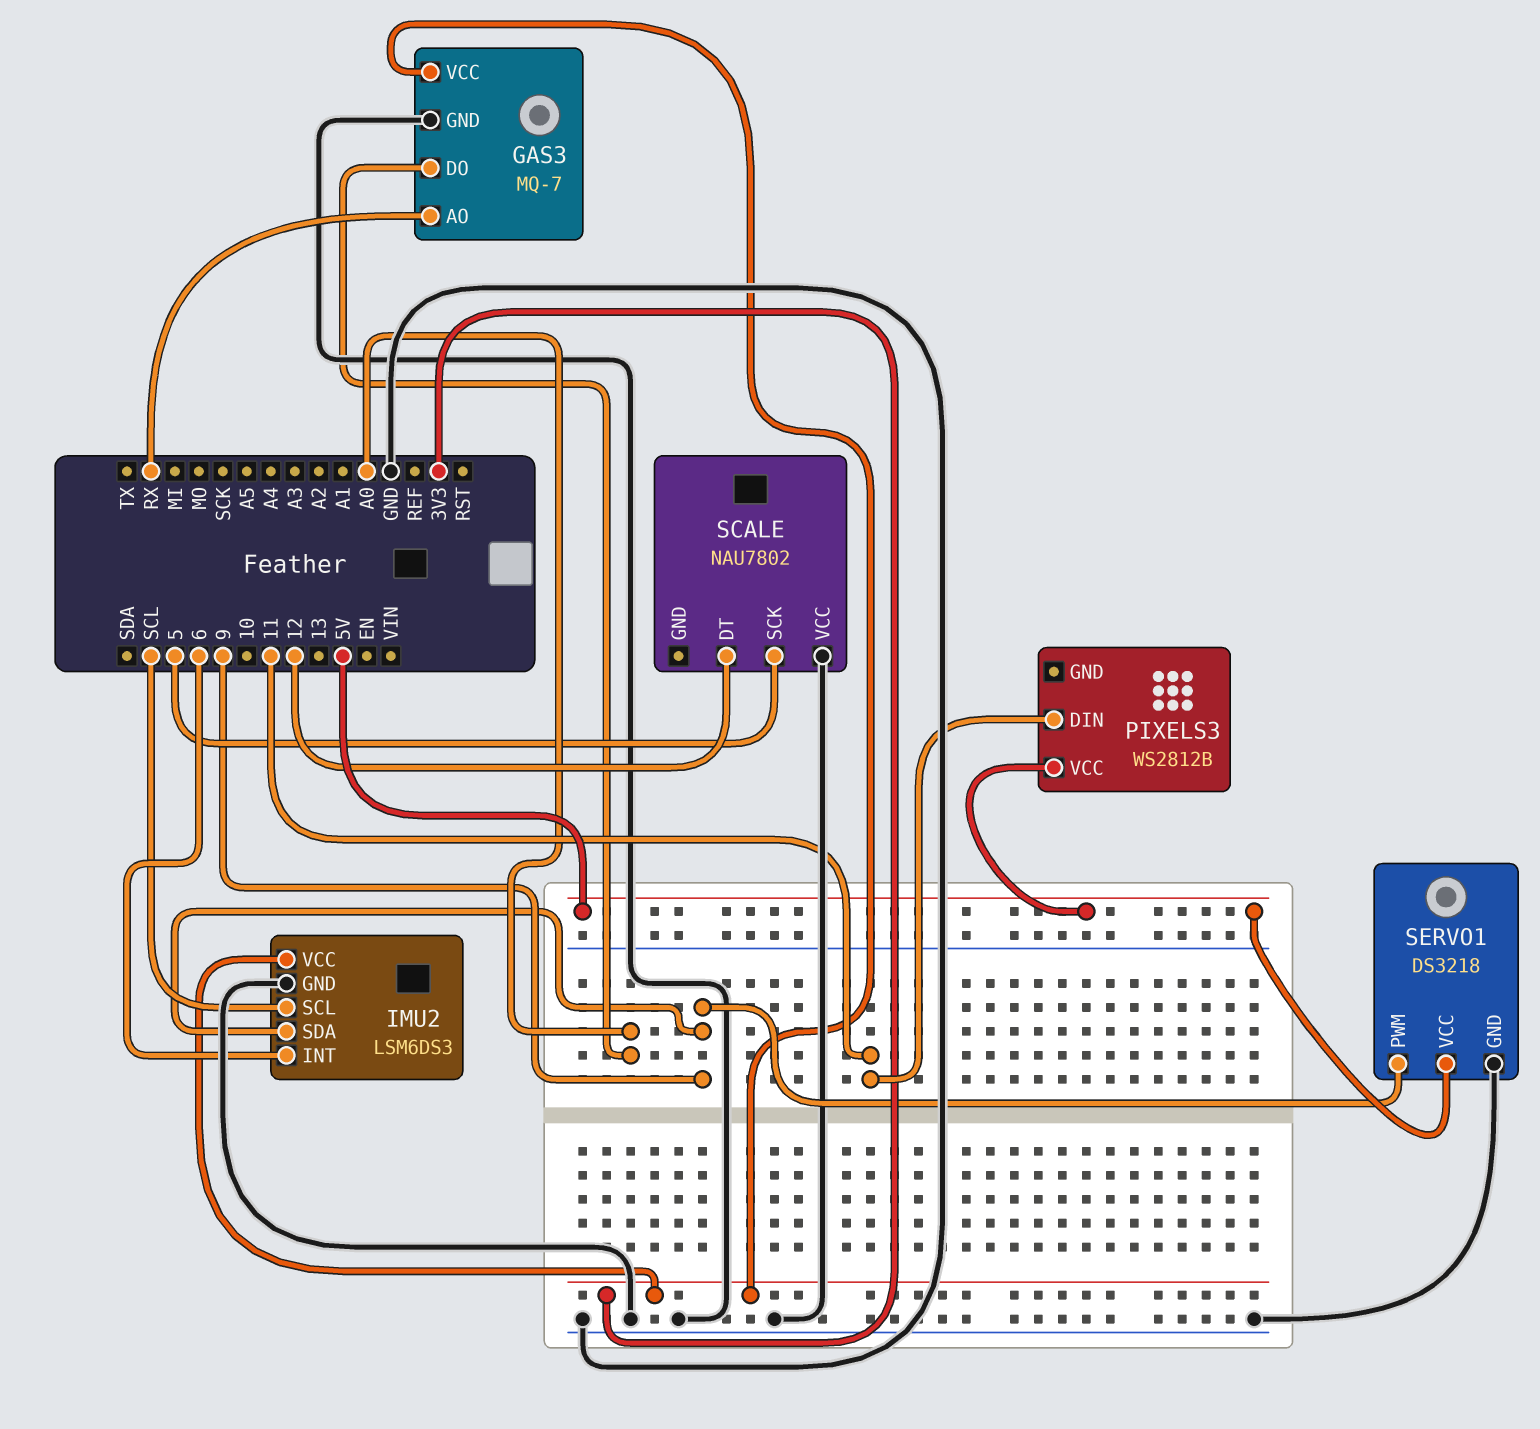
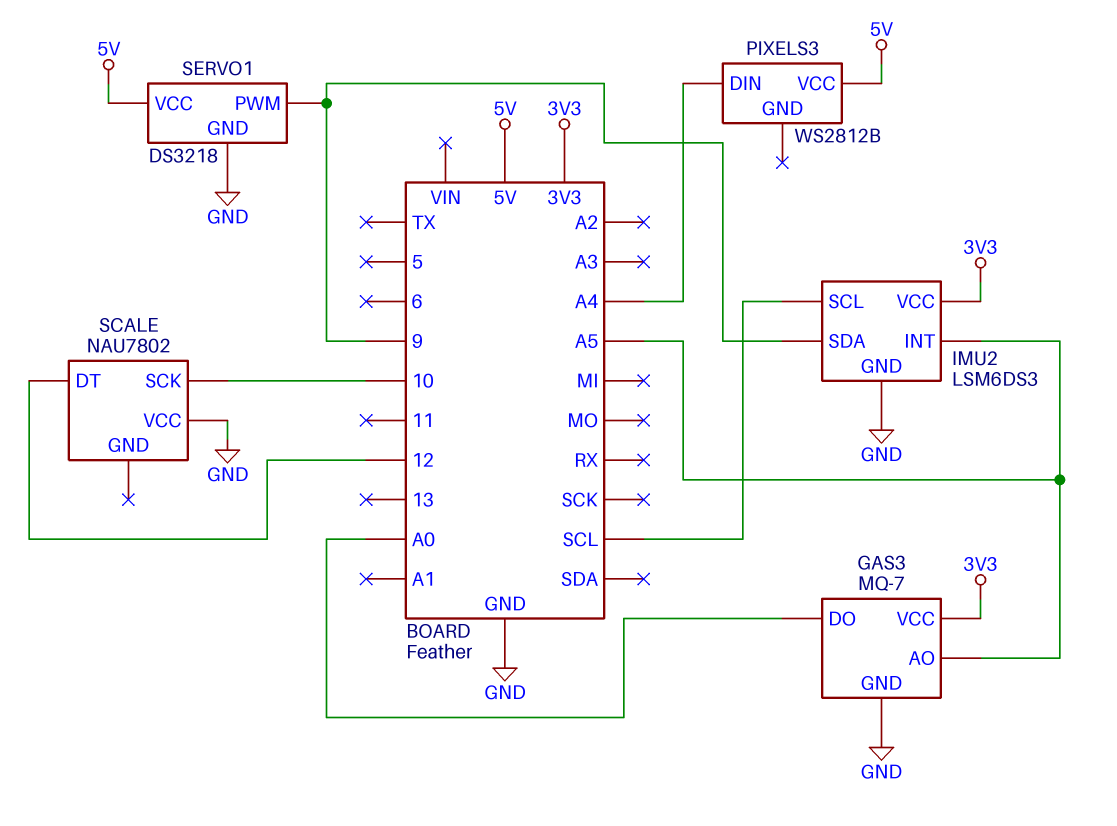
GAS3 pin AO: RX -> A5
IMU2 pin INT: 6 -> A5
PIXELS3 pin DIN: 11 -> A4
SCALE pin SCK: 5 -> 10

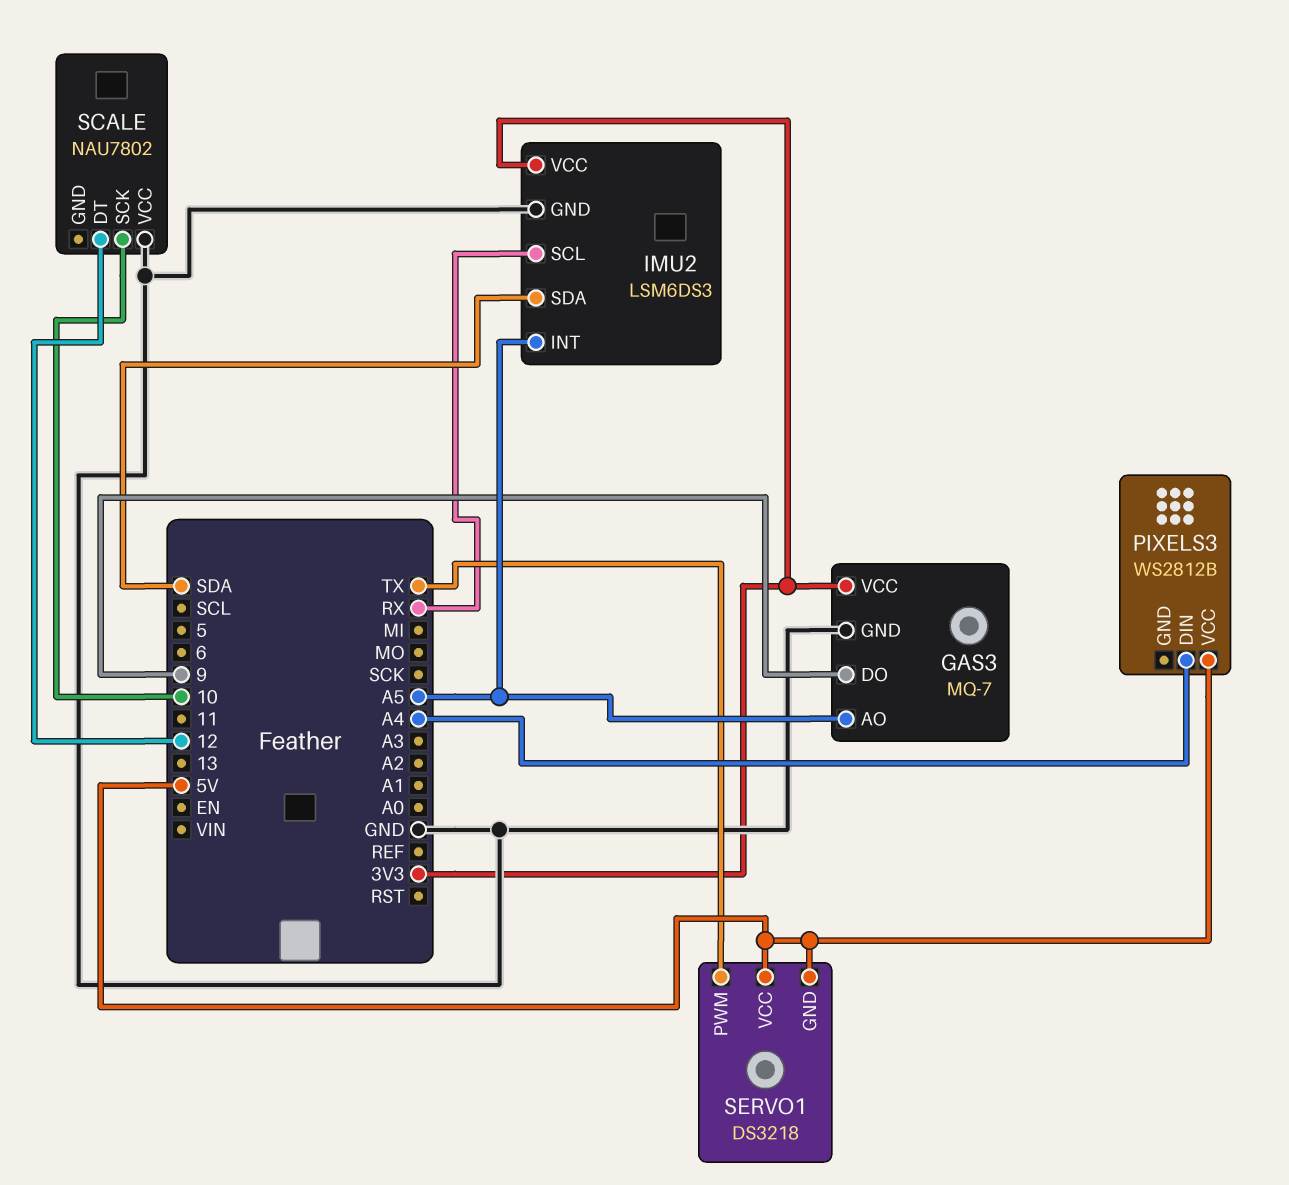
GAS3 pin DO: A0 -> 9
IMU2 pin SCL: SCL -> RX
IMU2 pin SDA: 9 -> SDA
SERVO1 pin GND: GND -> 5V
SERVO1 pin PWM: 9 -> TX

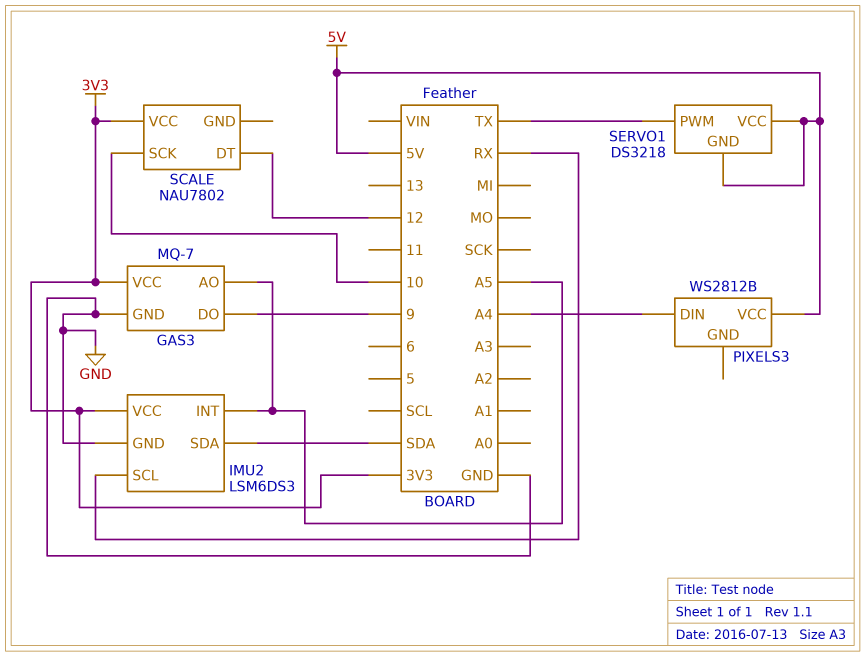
SCALE pin VCC: GND -> 3V3

